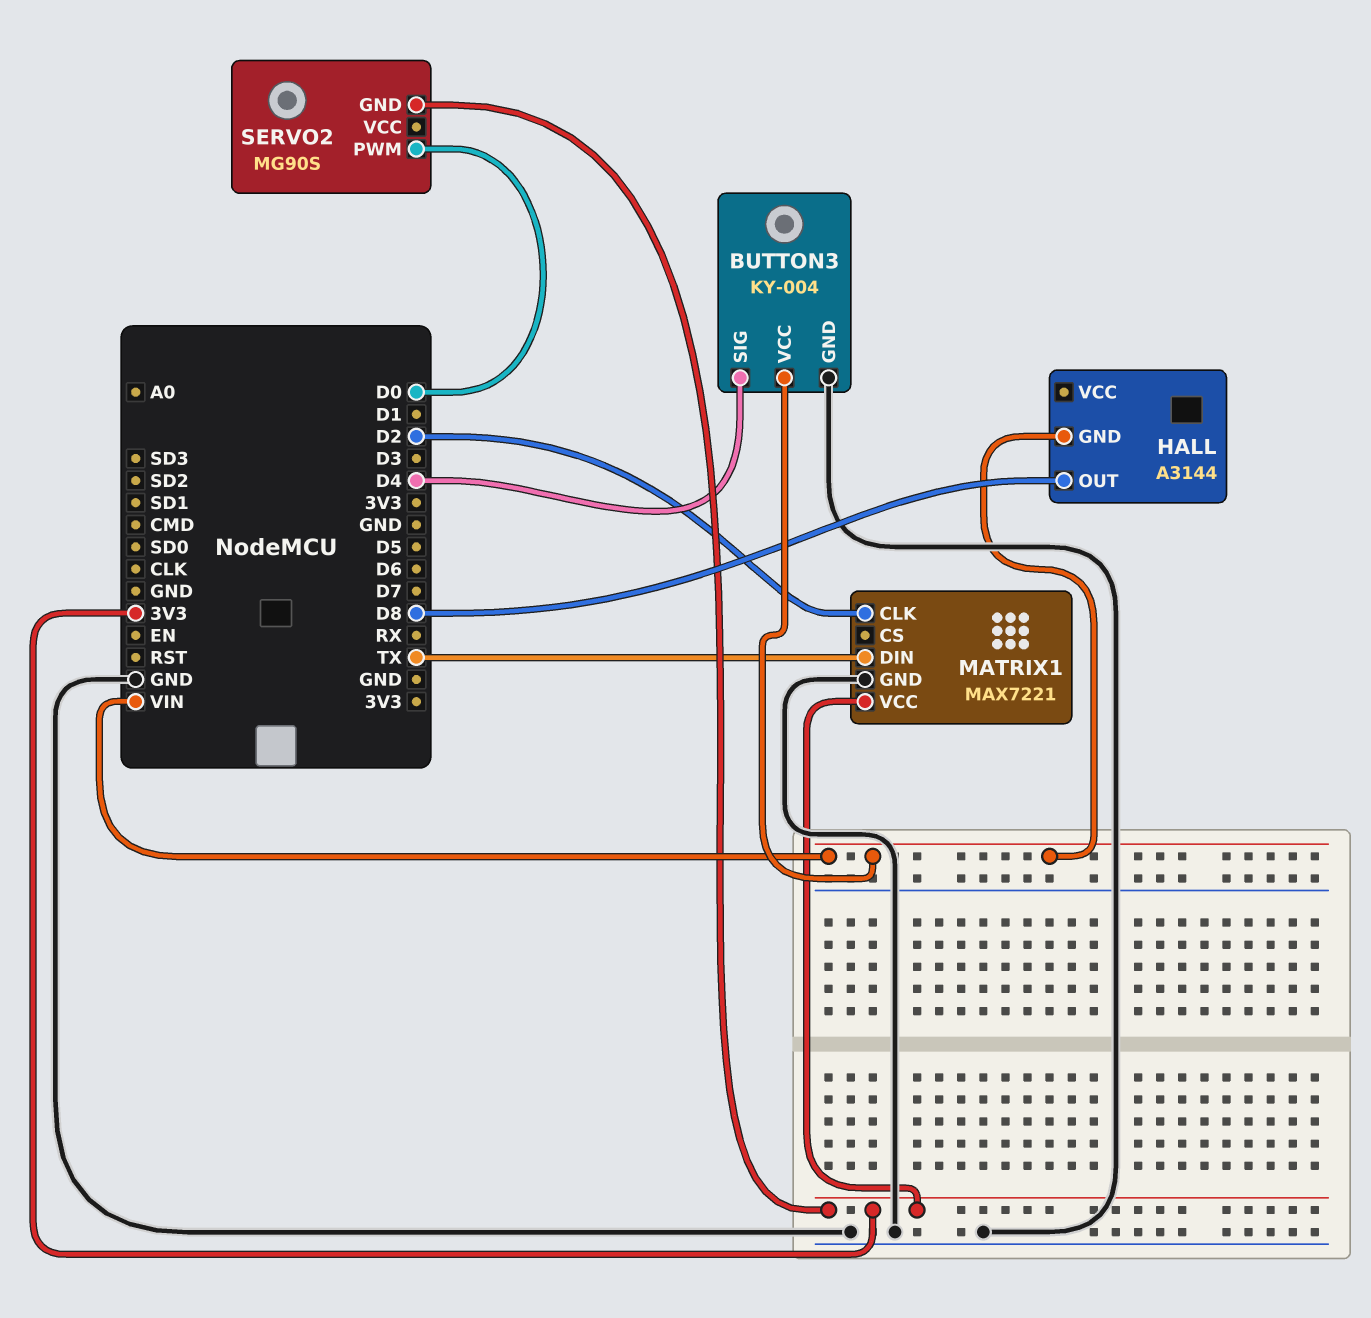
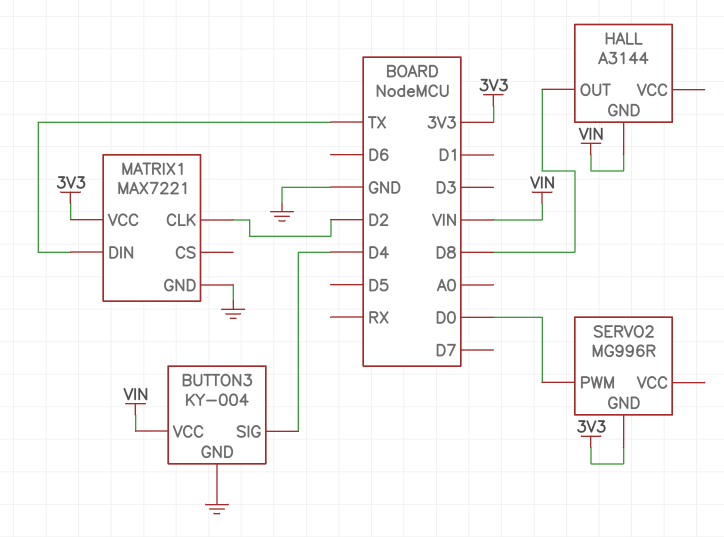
SERVO2: MG90S -> MG996R

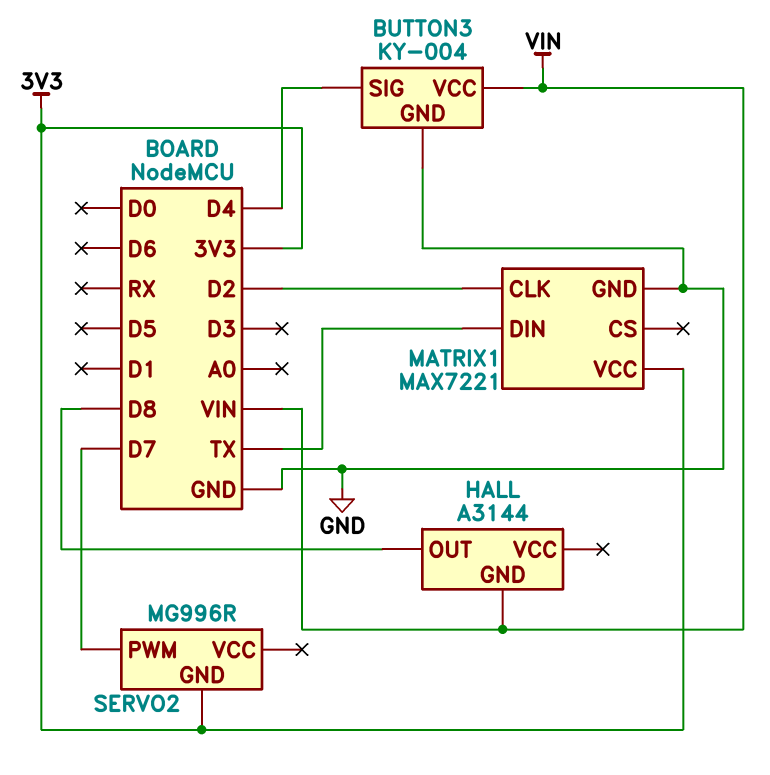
SERVO2 pin PWM: D0 -> D7

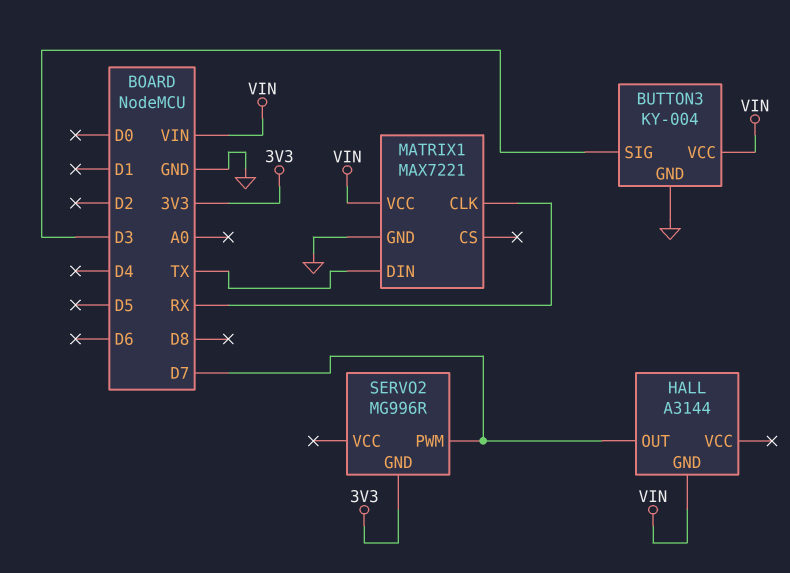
BUTTON3 pin SIG: D4 -> D3
HALL pin OUT: D8 -> D7
MATRIX1 pin CLK: D2 -> RX
MATRIX1 pin VCC: 3V3 -> VIN

